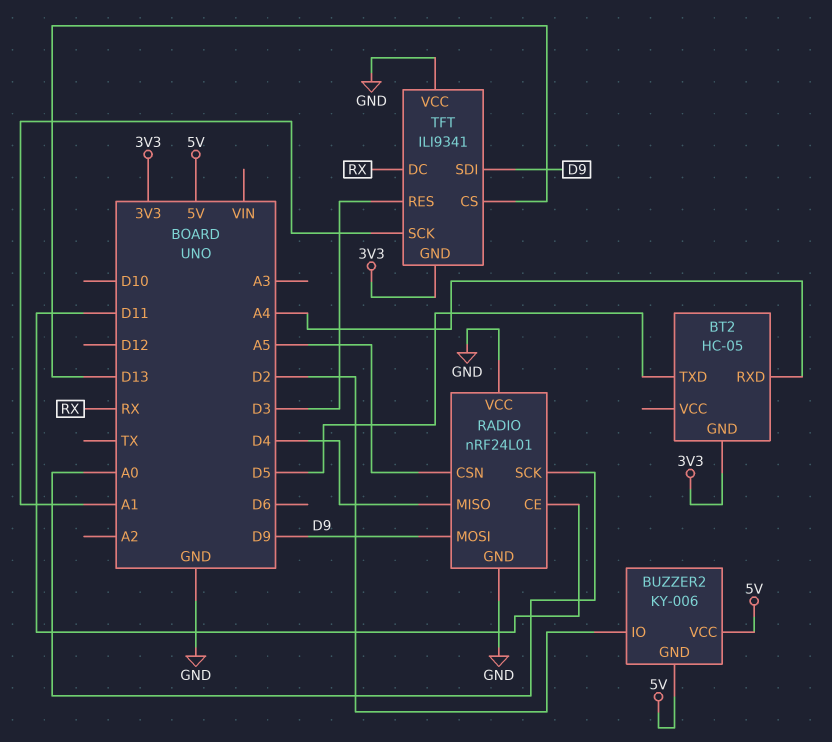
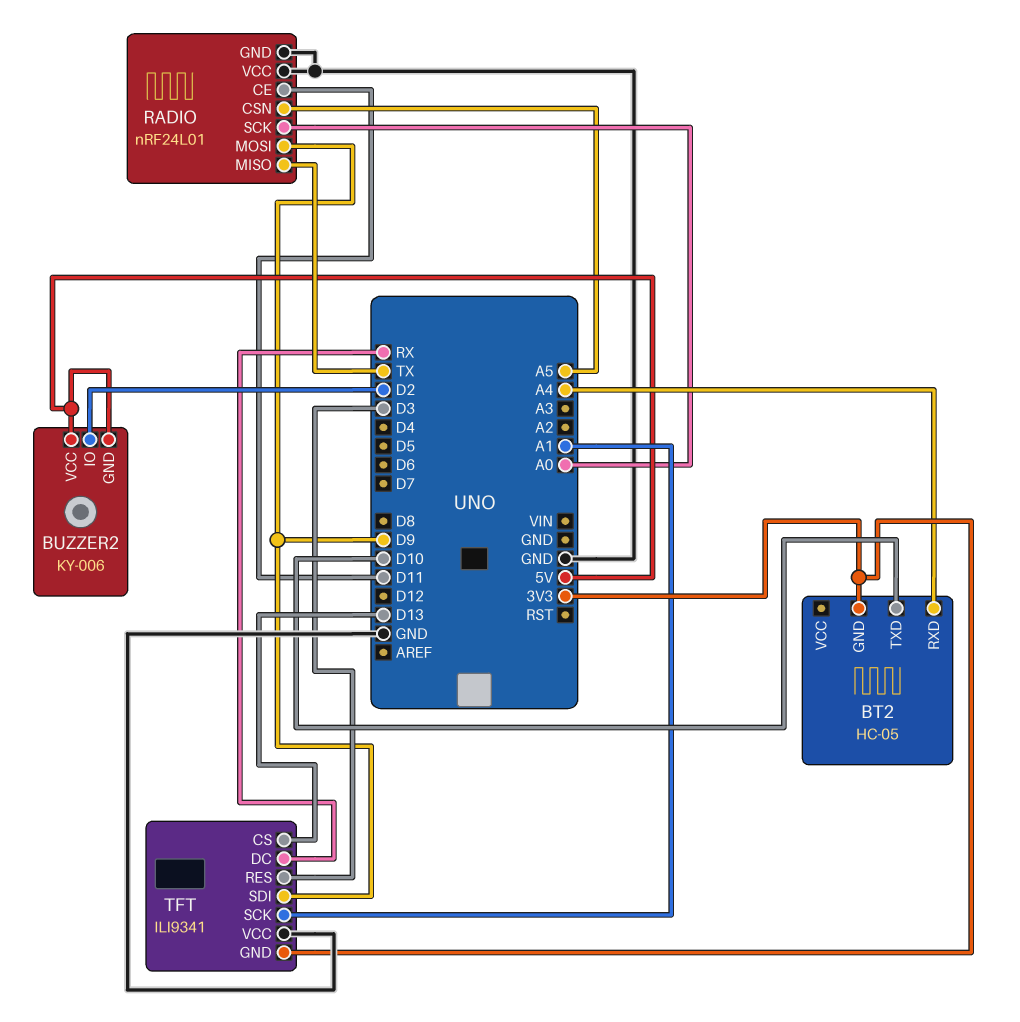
BT2 pin TXD: D5 -> D10
RADIO pin MISO: D4 -> TX

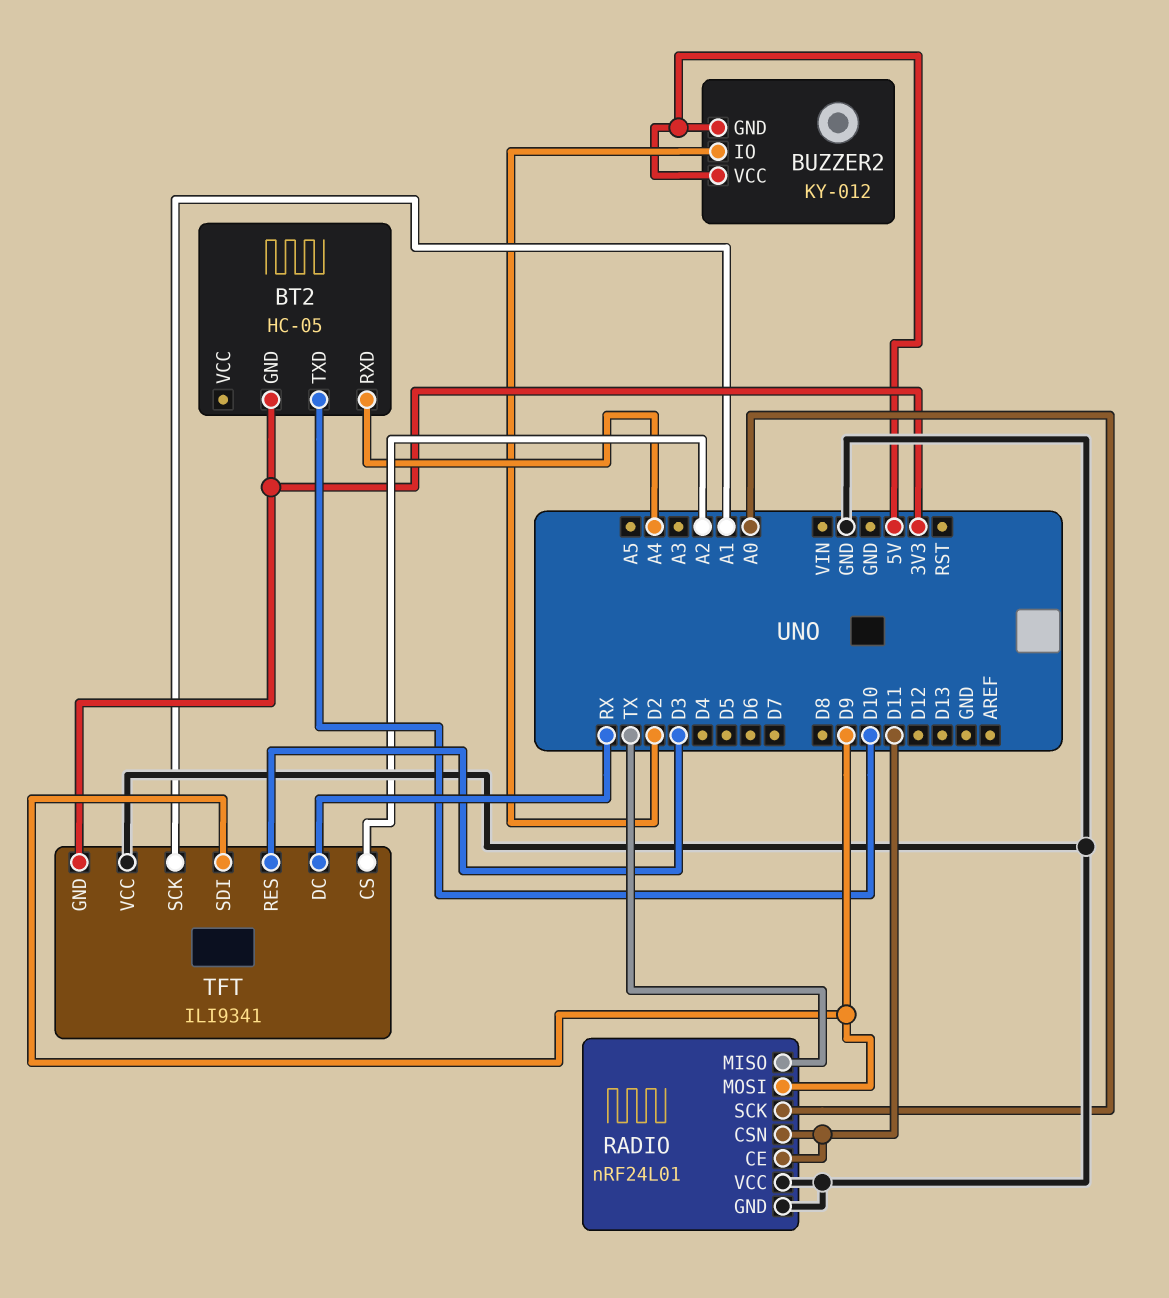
BUZZER2: KY-006 -> KY-012
RADIO pin CSN: A5 -> D11
TFT pin CS: D13 -> A2

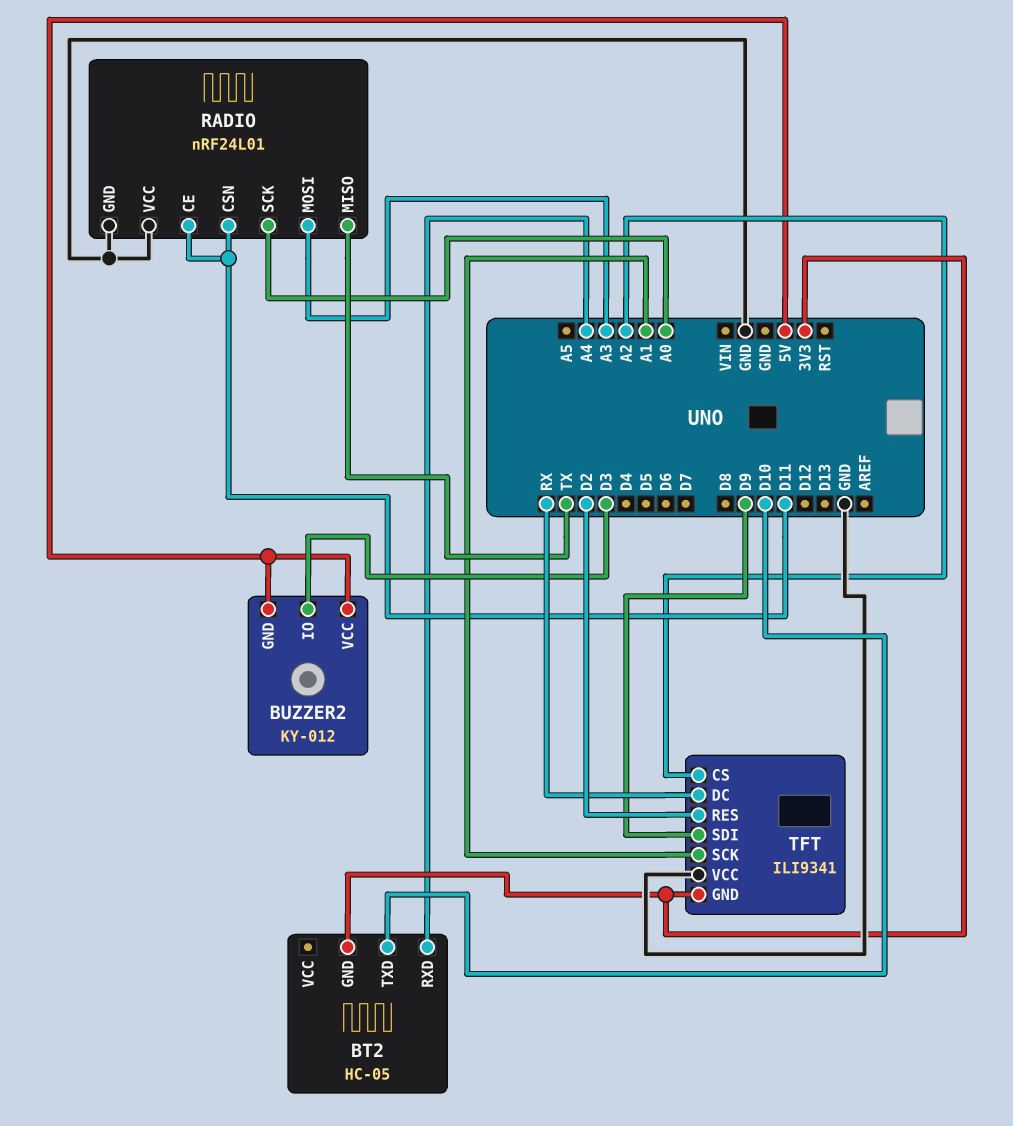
BUZZER2 pin IO: D2 -> D3
RADIO pin MOSI: D9 -> A3
TFT pin RES: D3 -> D2

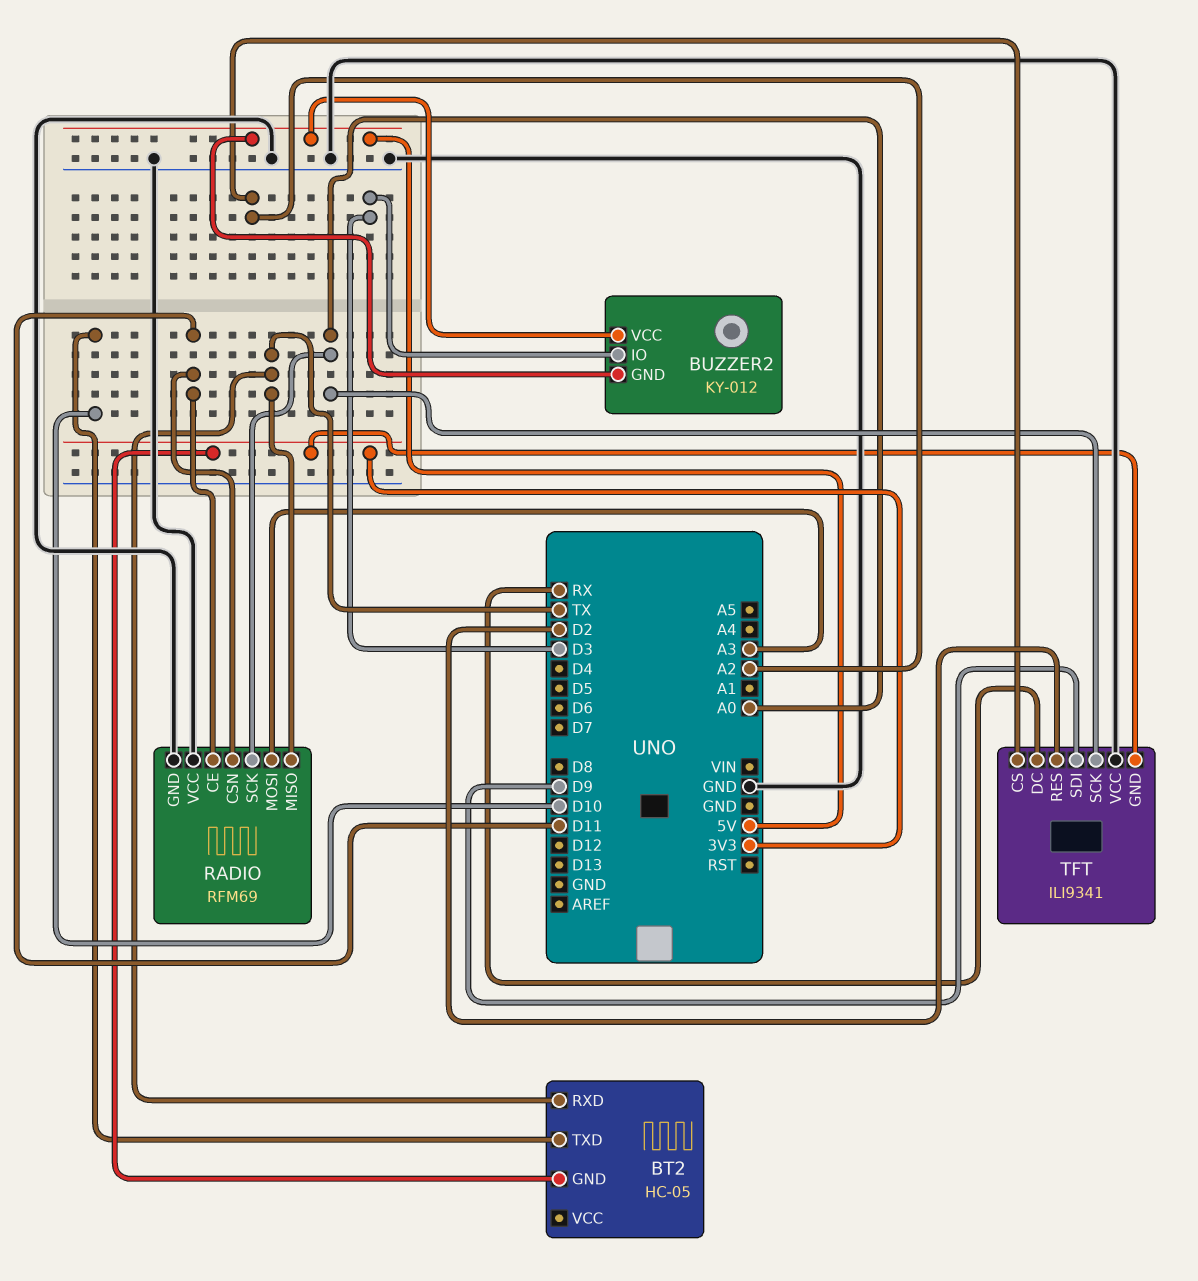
BT2 pin RXD: A4 -> TX
RADIO: nRF24L01 -> RFM69
TFT pin SCK: A1 -> A0

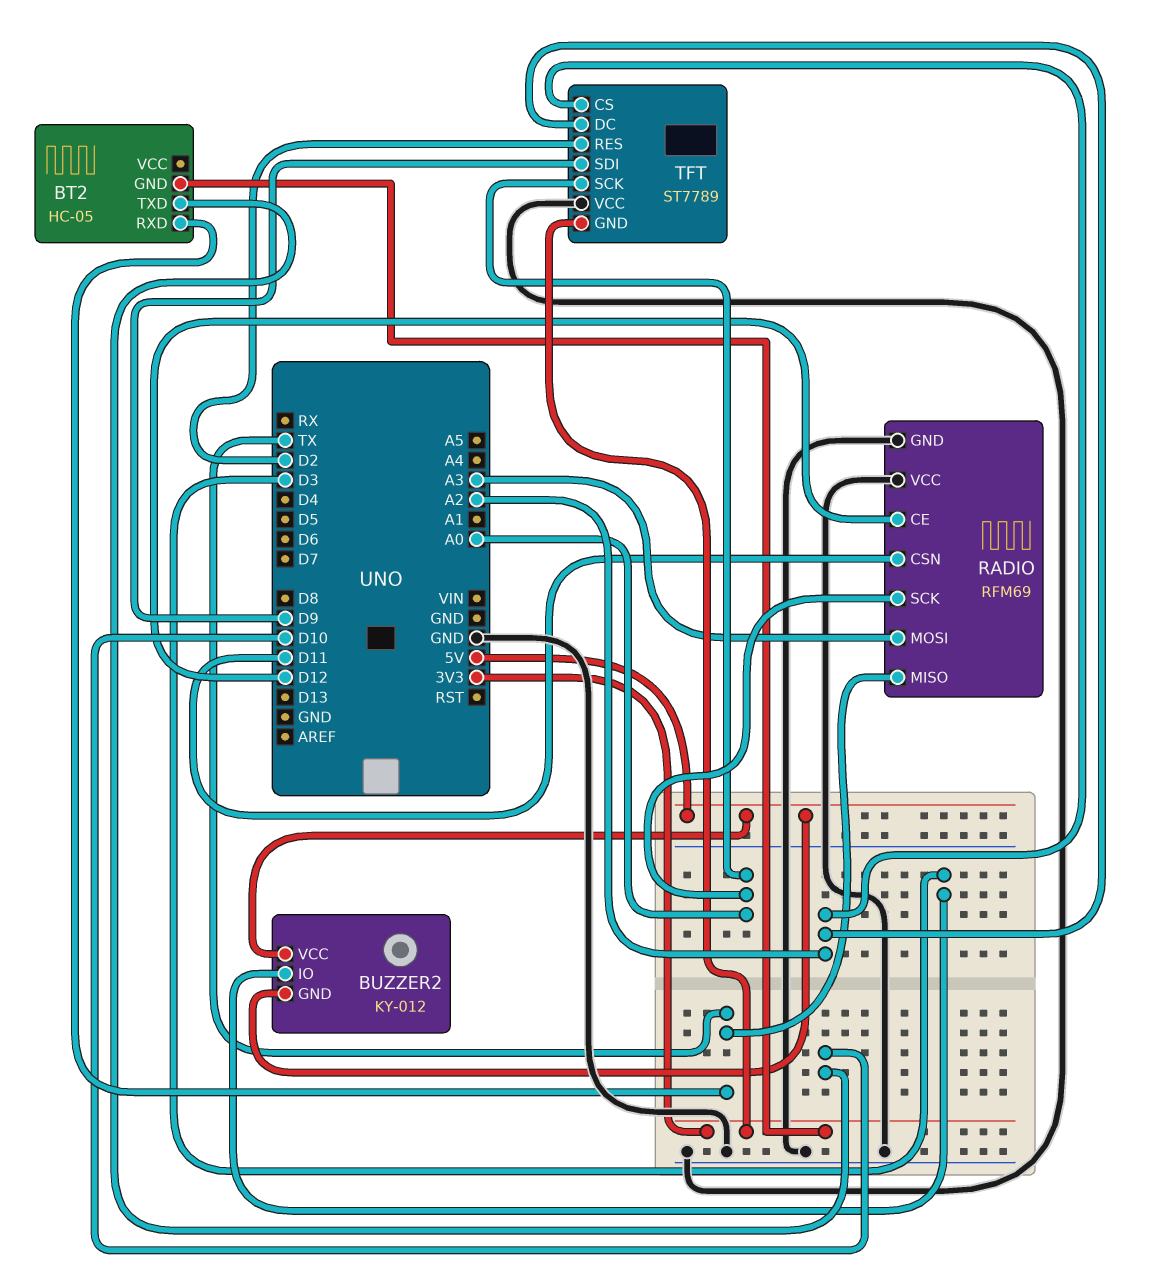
RADIO pin CE: D11 -> D12
TFT: ILI9341 -> ST7789
TFT pin DC: RX -> A2

